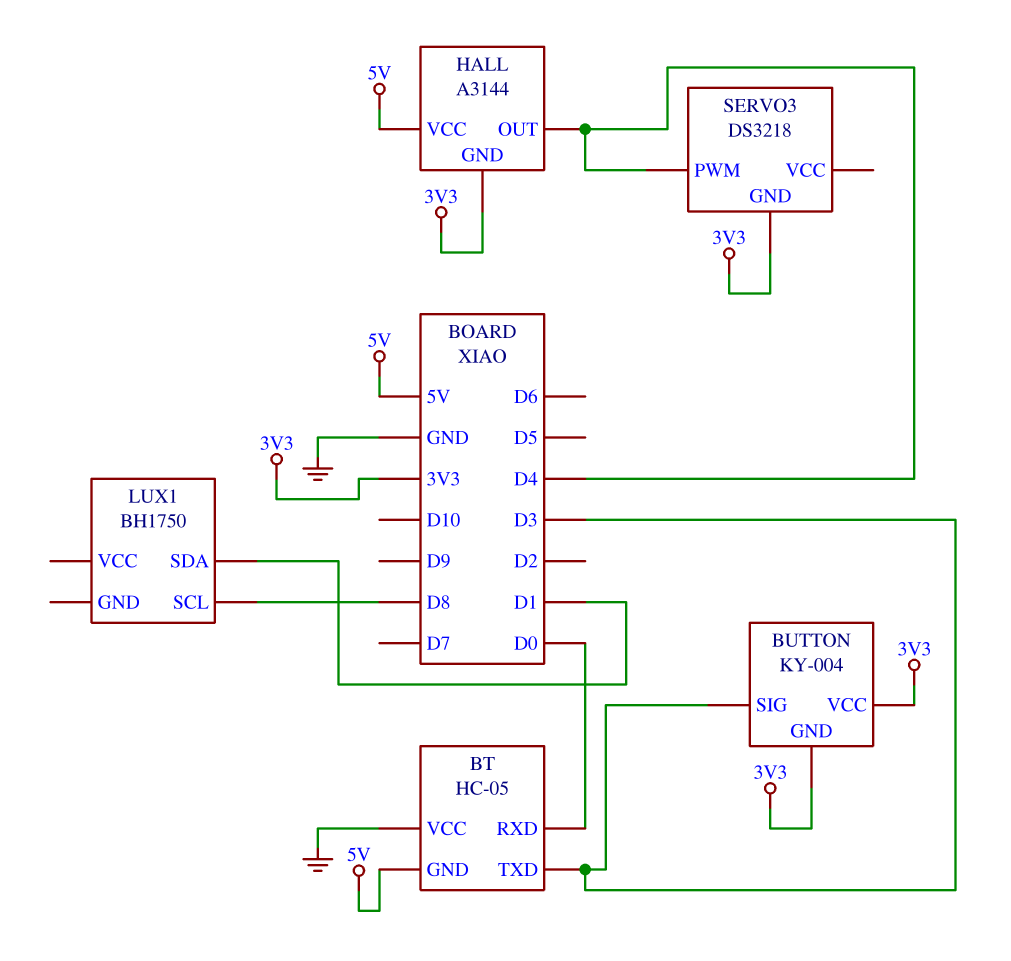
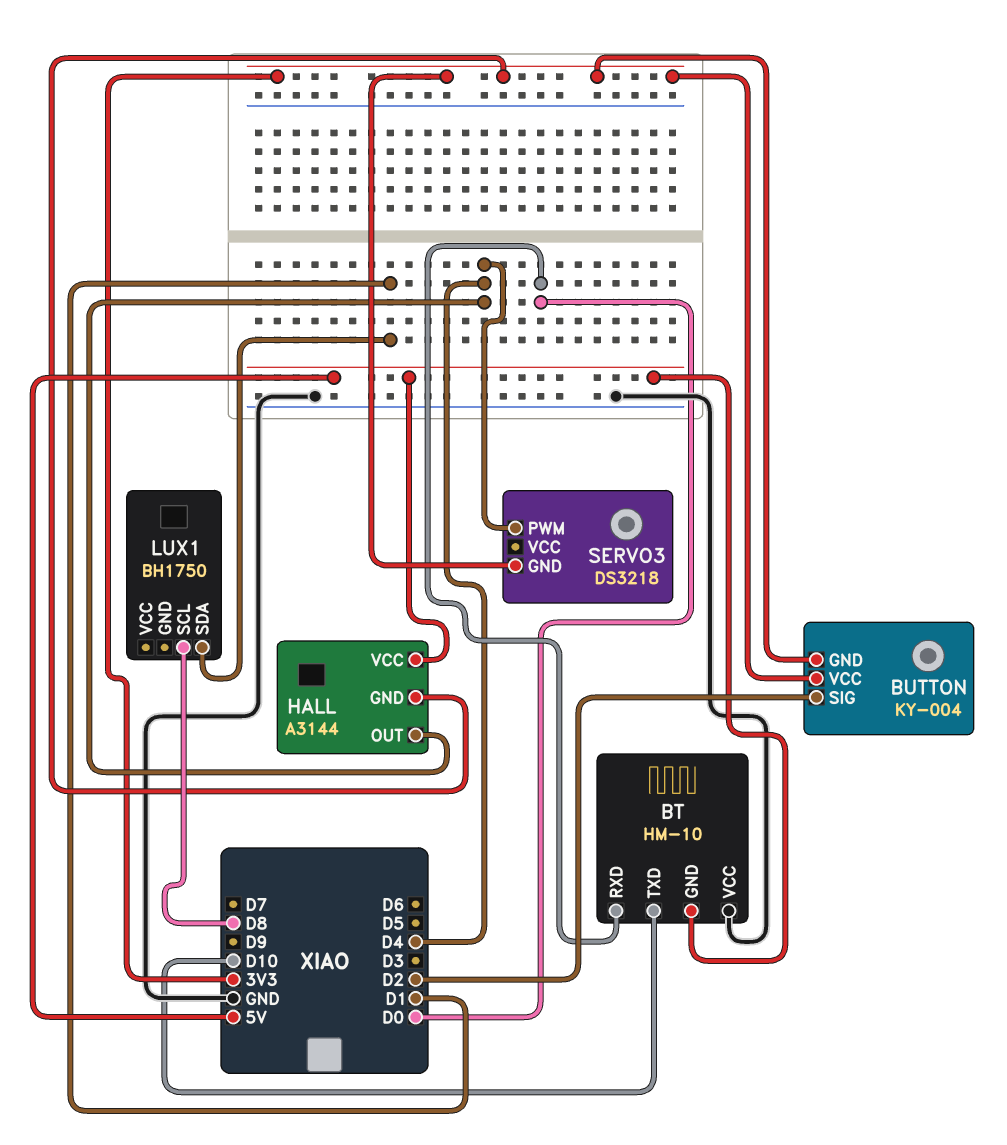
BT: HC-05 -> HM-10
BT pin TXD: D3 -> D10
BUTTON pin SIG: D3 -> D2

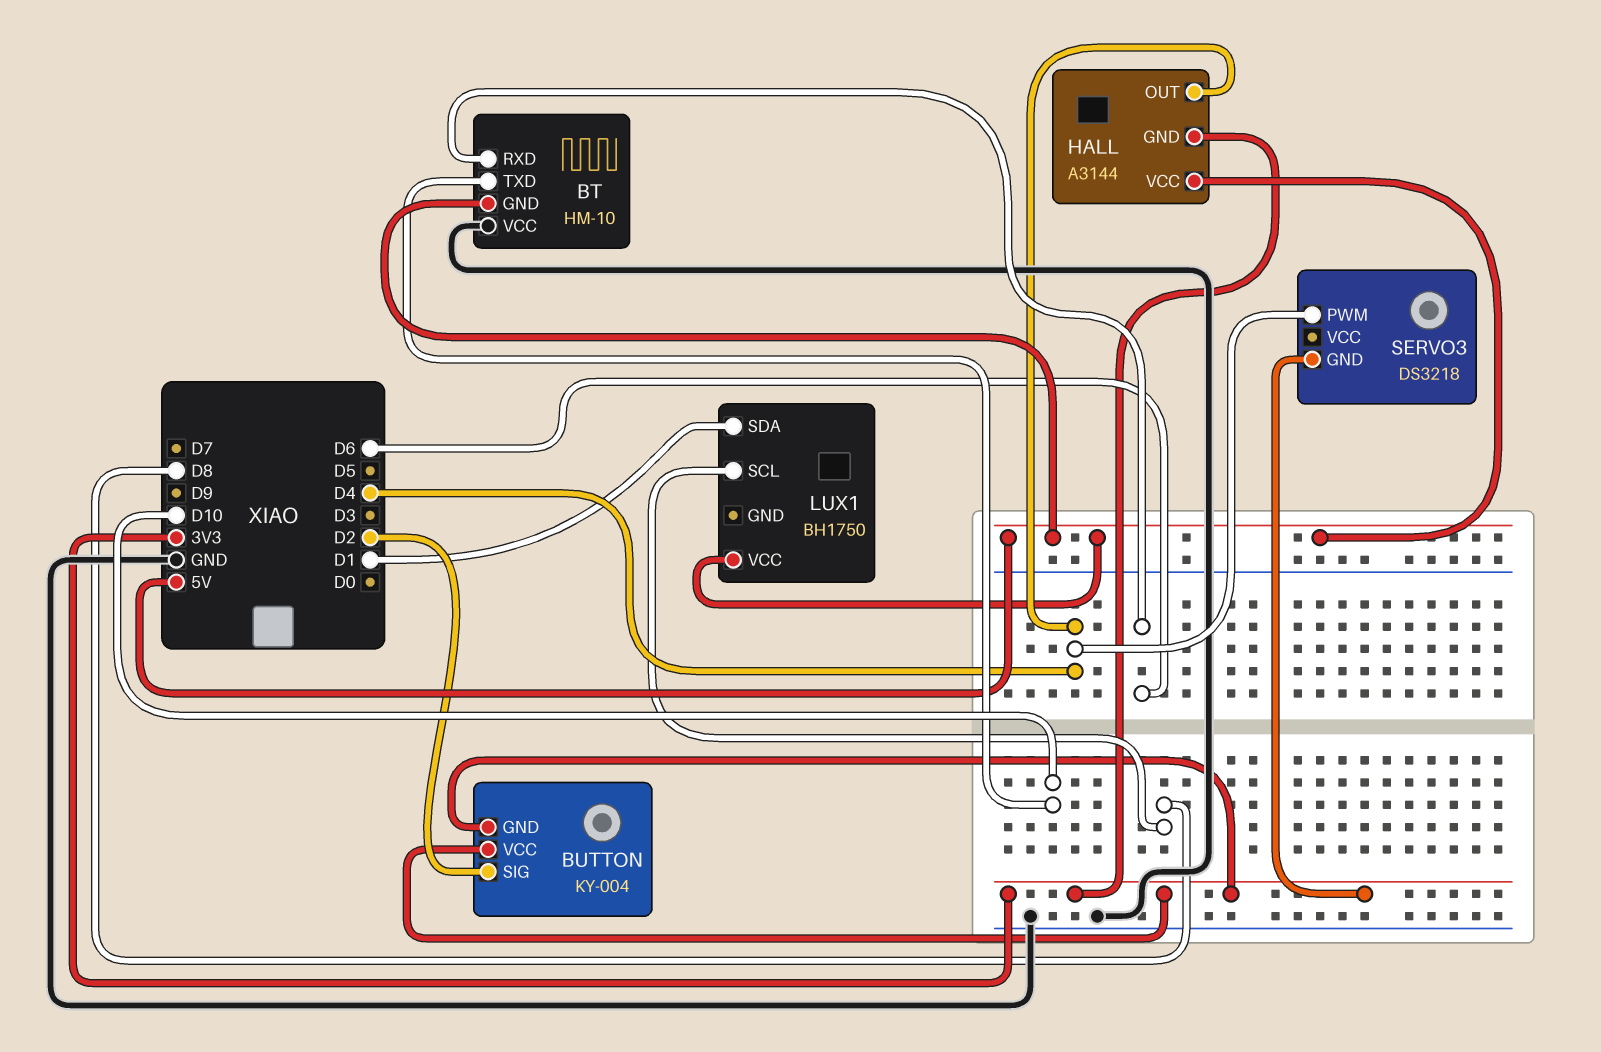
BT pin RXD: D0 -> D6
LUX1 pin VCC: none -> 5V

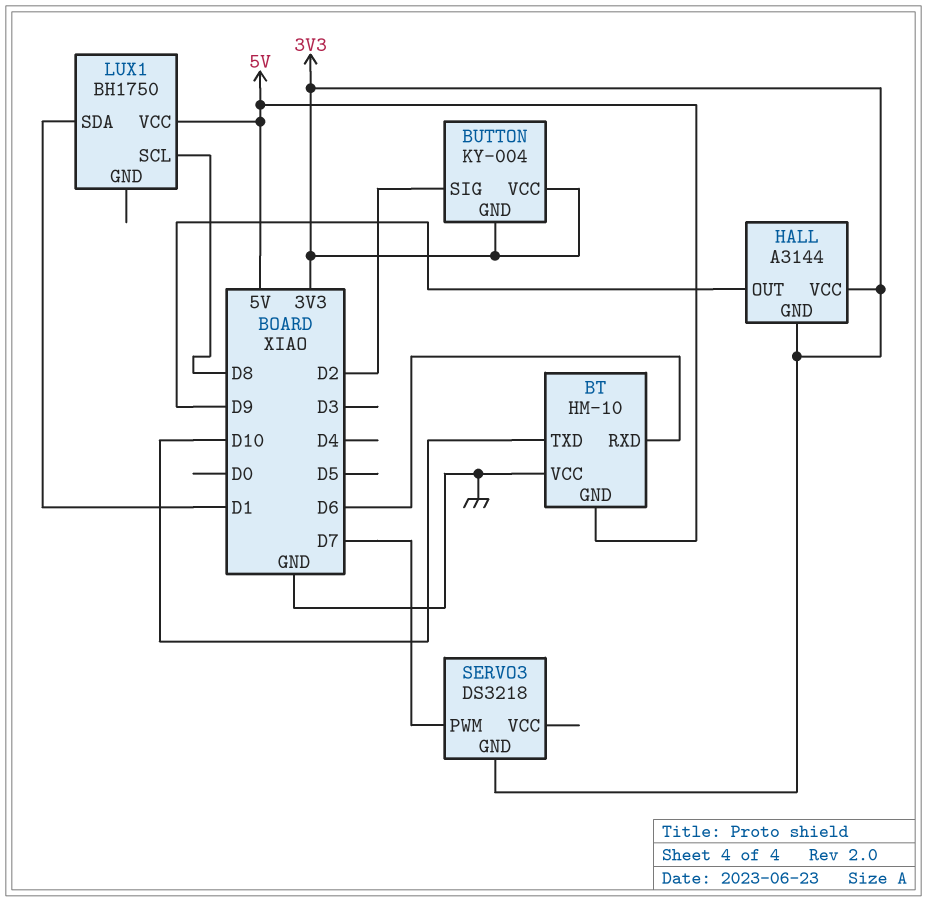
HALL pin OUT: D4 -> D9
HALL pin VCC: 5V -> 3V3
SERVO3 pin PWM: D4 -> D7

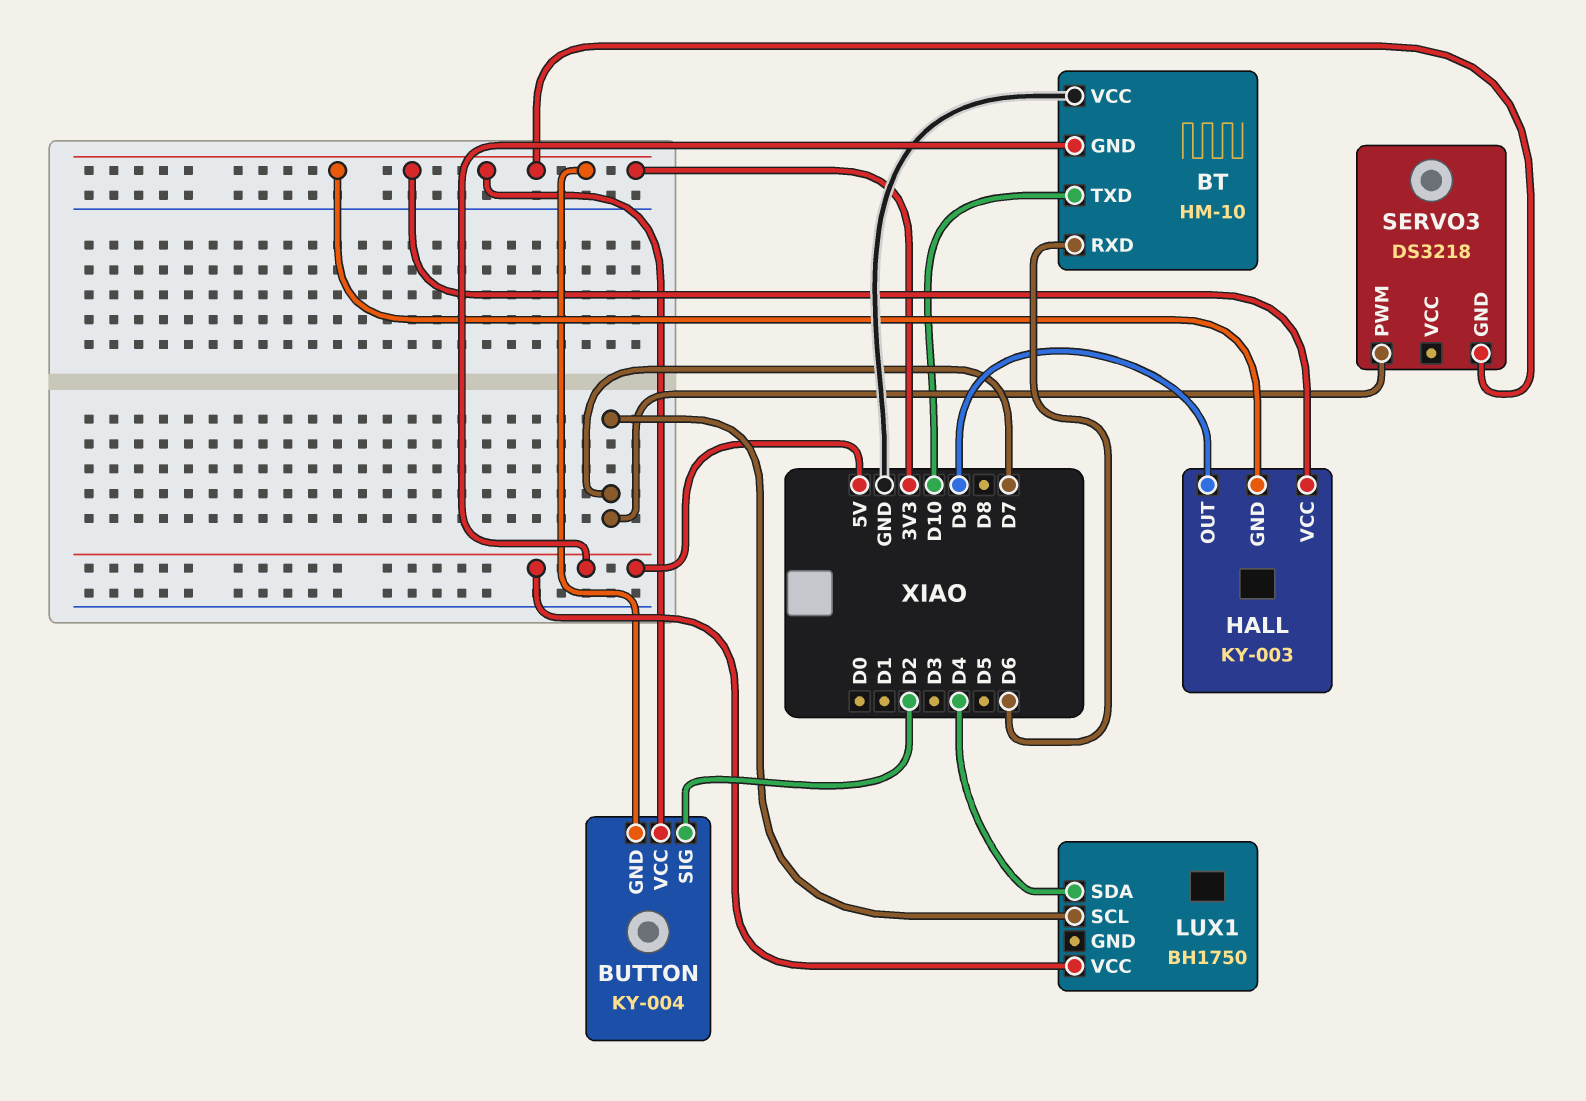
HALL: A3144 -> KY-003
LUX1 pin SCL: D8 -> D7
LUX1 pin SDA: D1 -> D4

